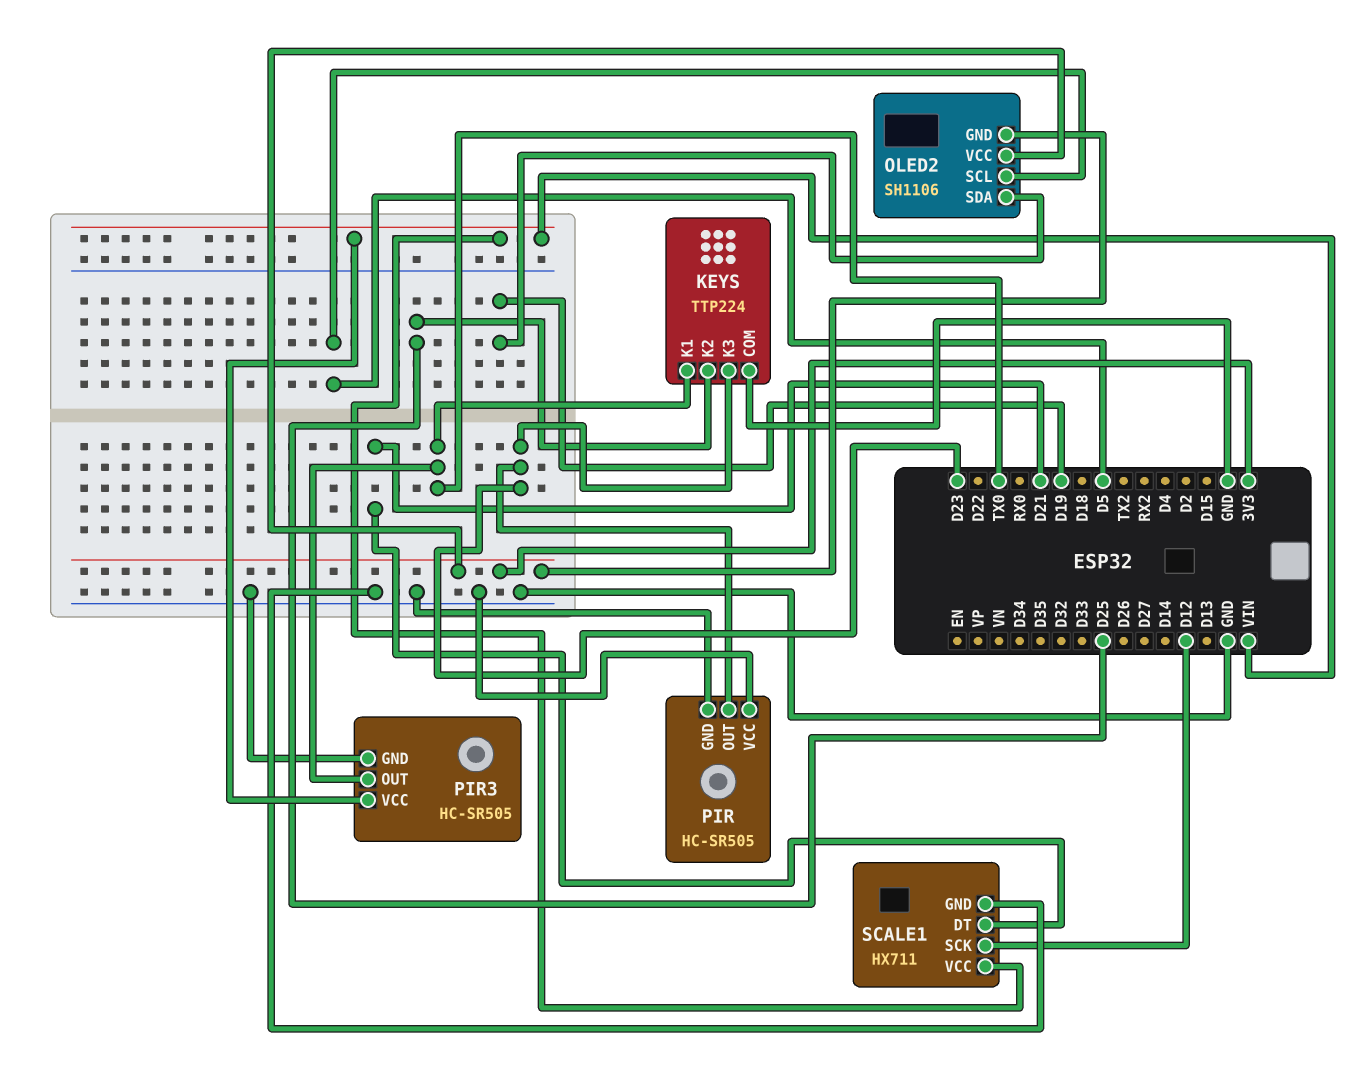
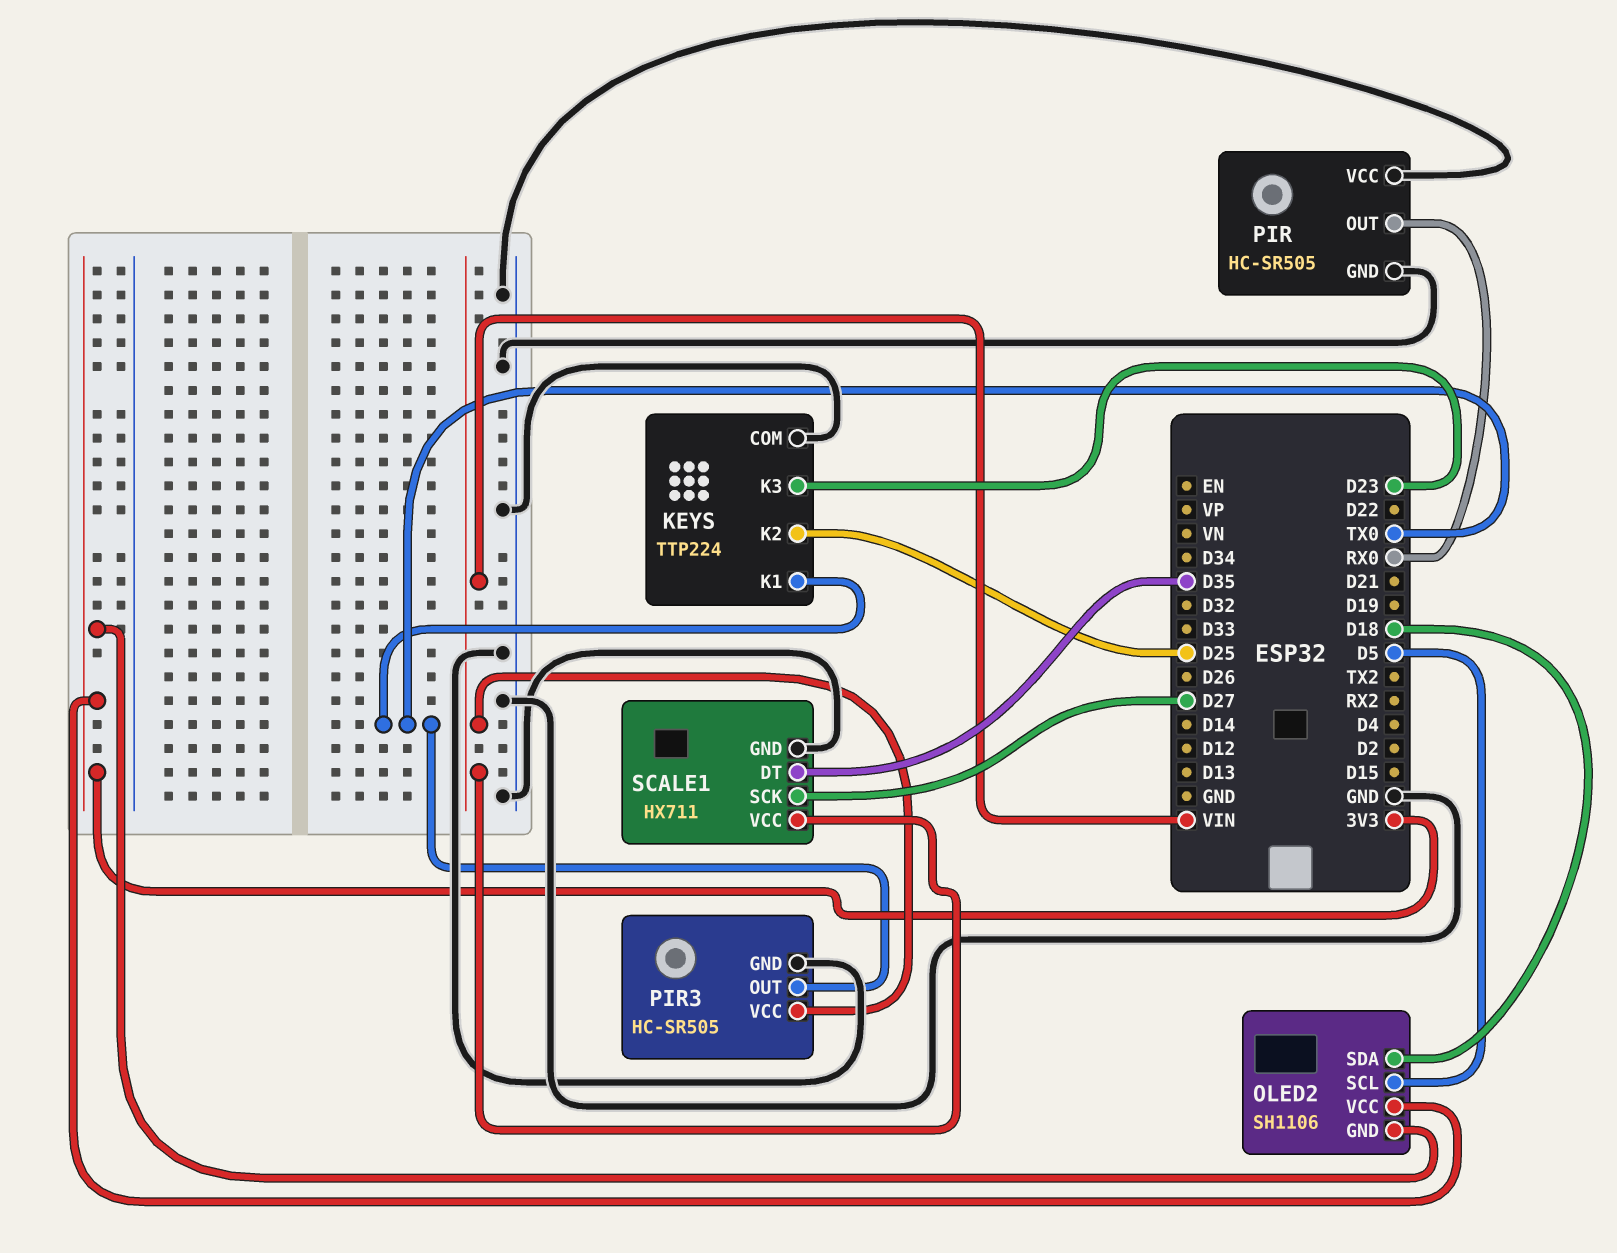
OLED2 pin SDA: D19 -> D18
PIR pin OUT: D23 -> RX0
SCALE1 pin DT: D21 -> D35
SCALE1 pin SCK: D12 -> D27

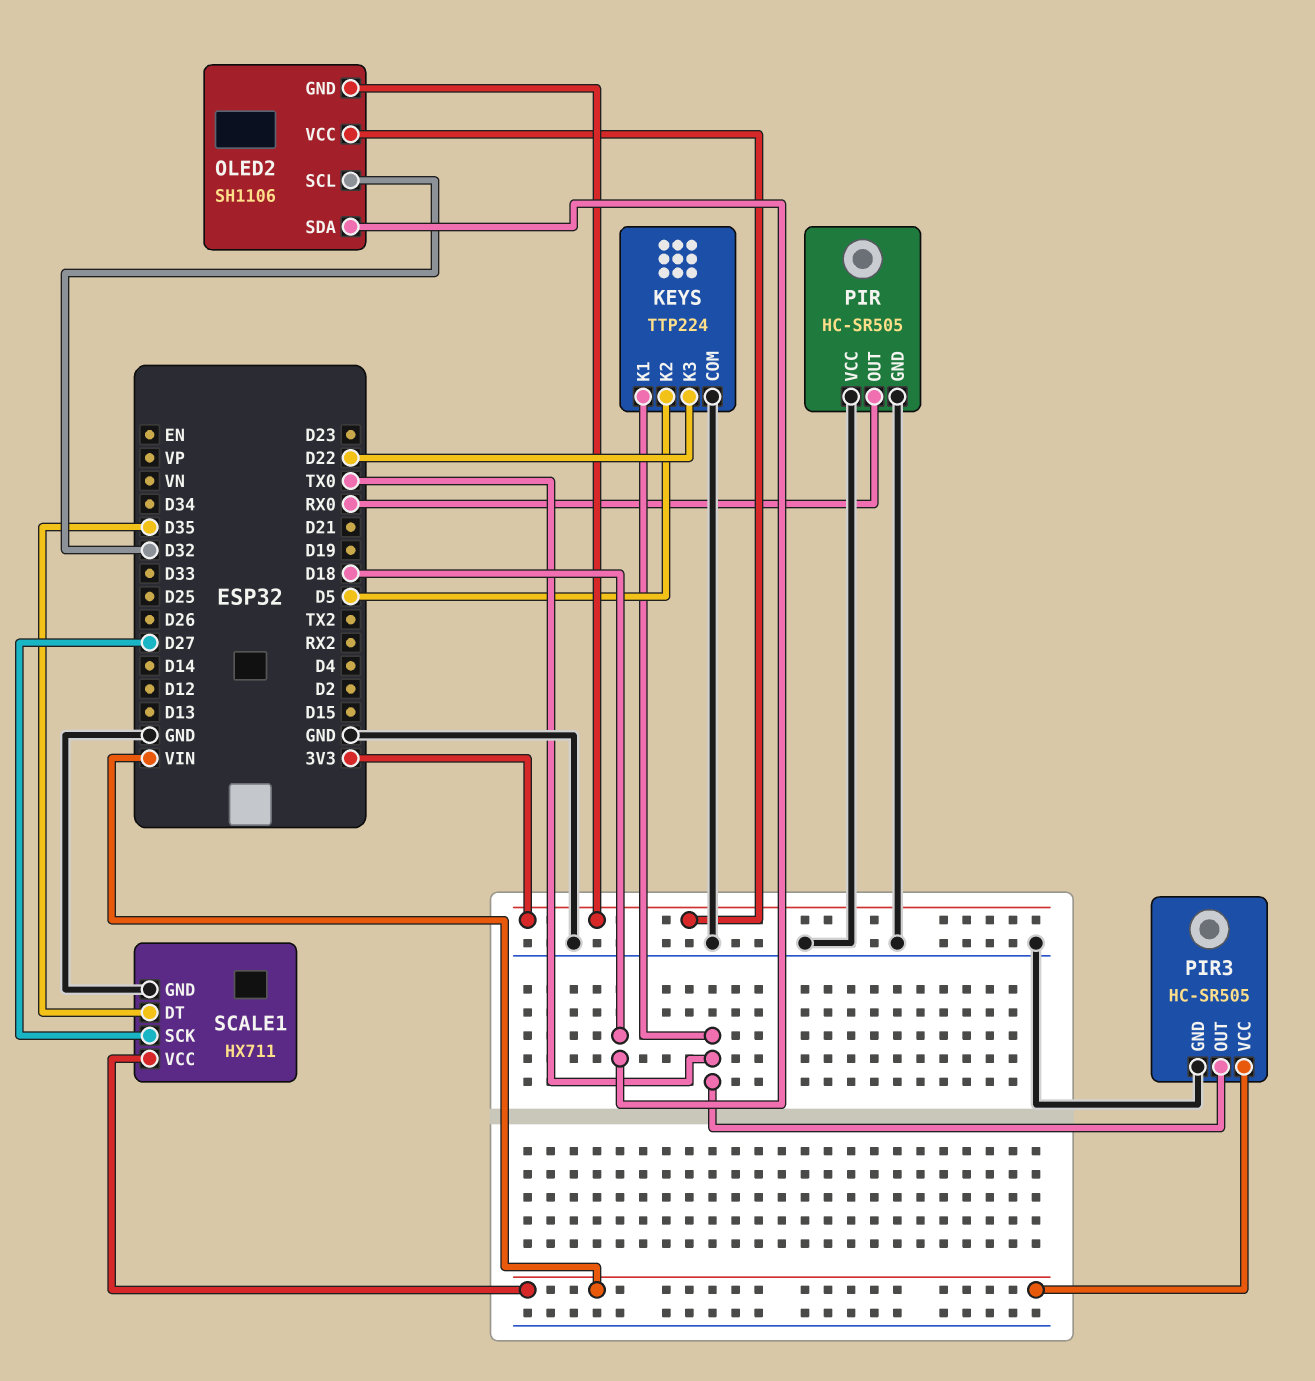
KEYS pin K2: D25 -> D5
KEYS pin K3: D23 -> D22
OLED2 pin SCL: D5 -> D32

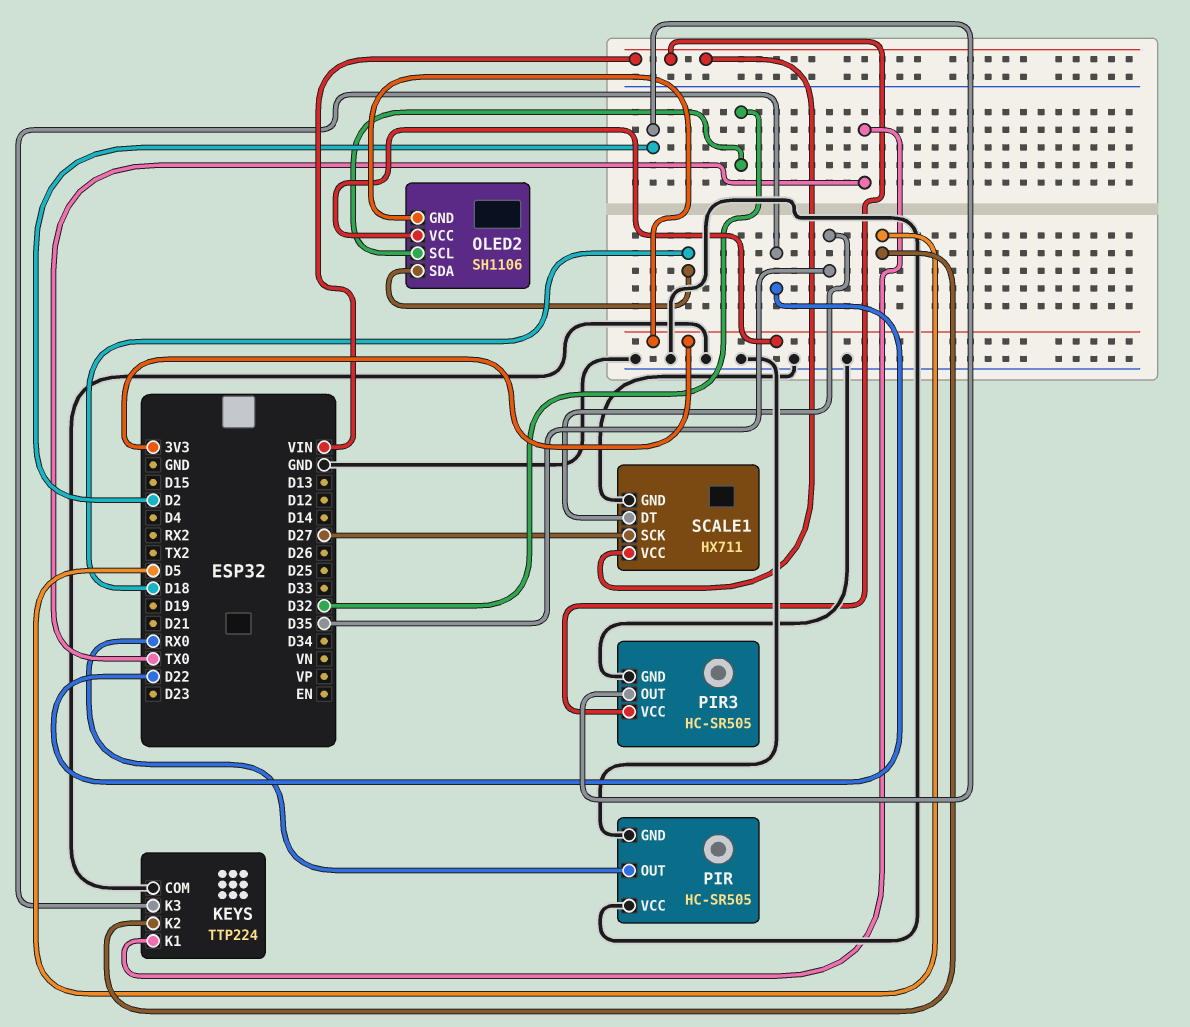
PIR3 pin OUT: TX0 -> D2

